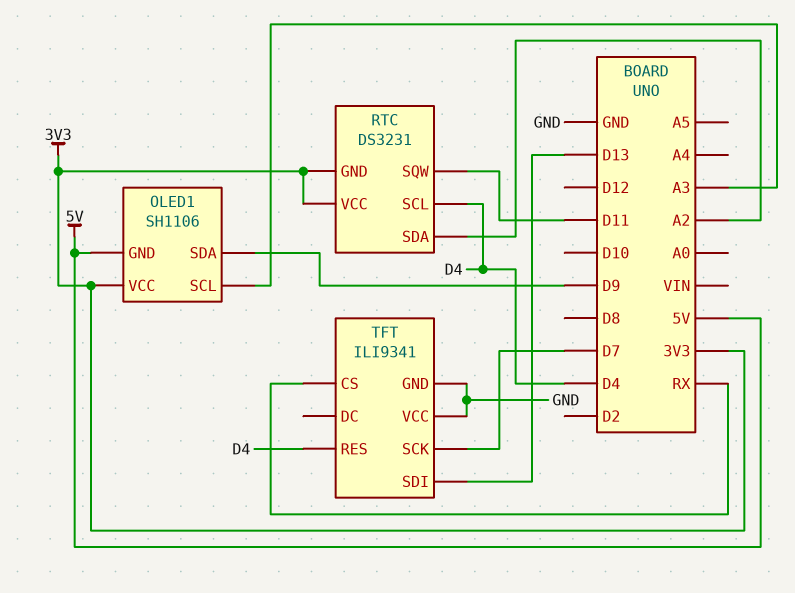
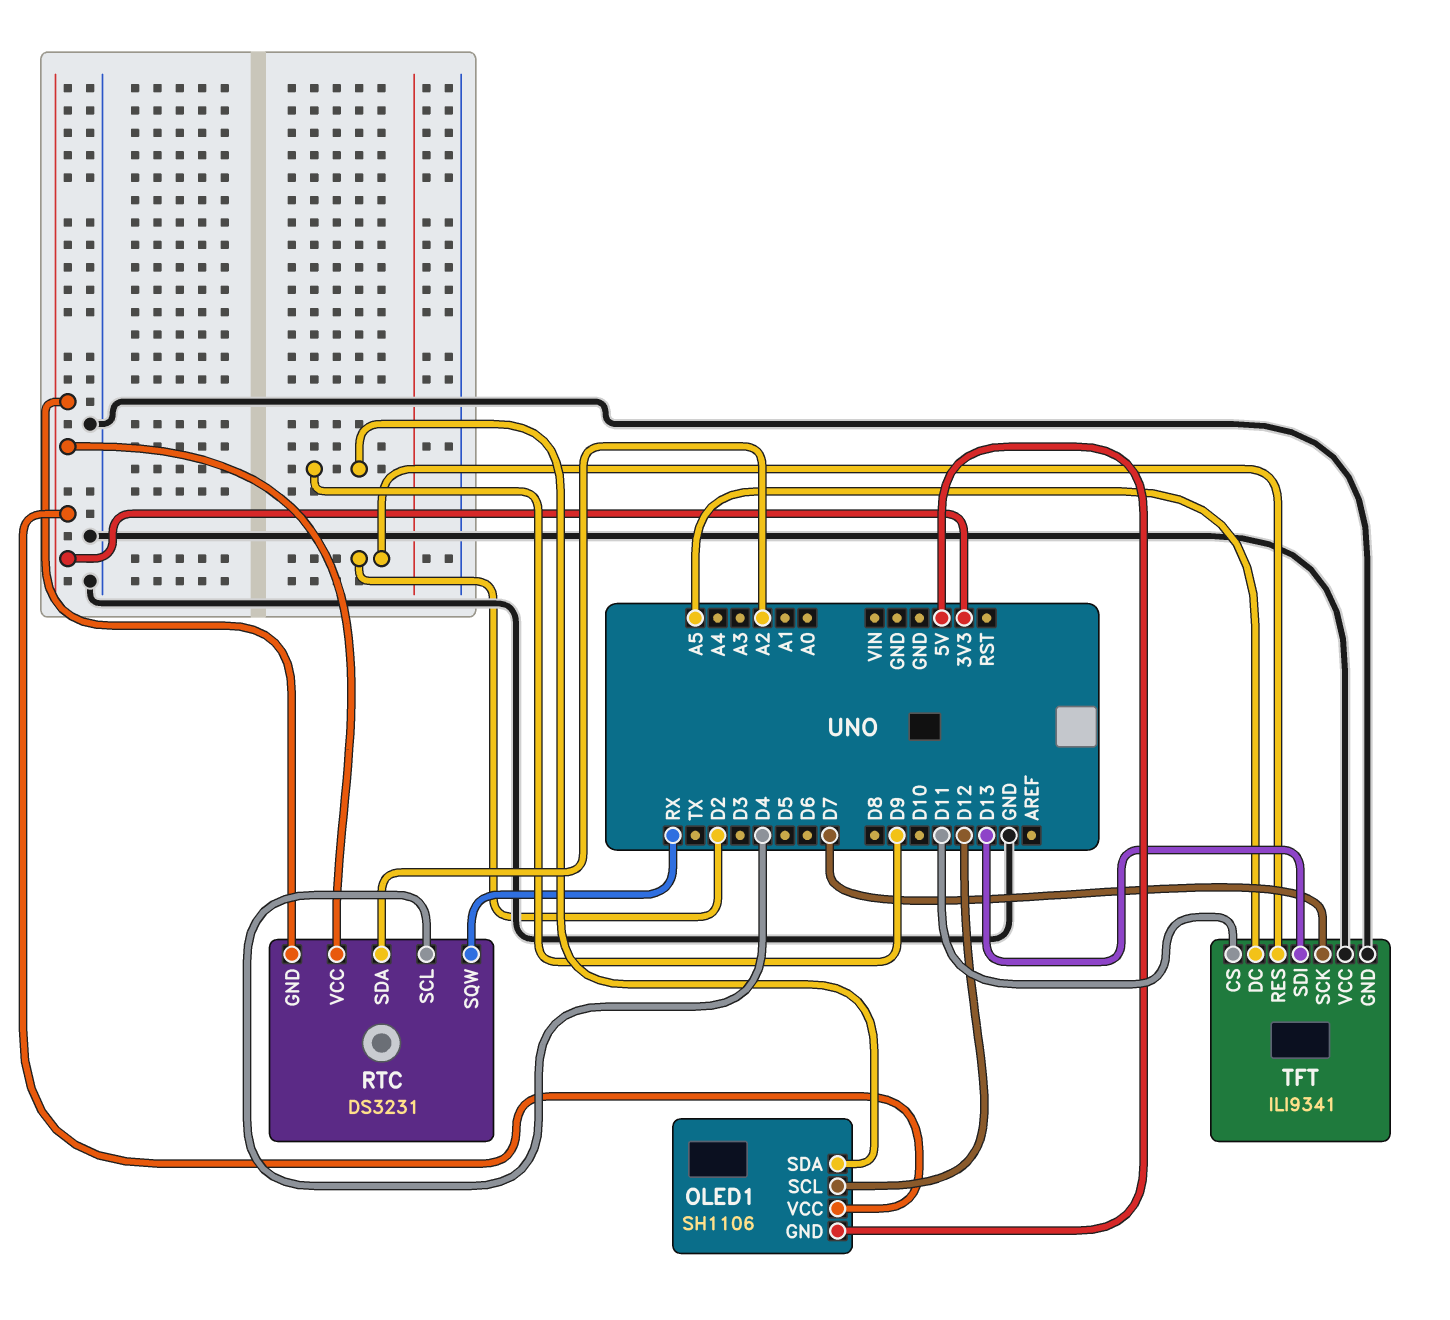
OLED1 pin SCL: A3 -> D12
RTC pin SQW: D11 -> RX
TFT pin CS: RX -> D11
TFT pin DC: none -> A5
TFT pin RES: D4 -> D2

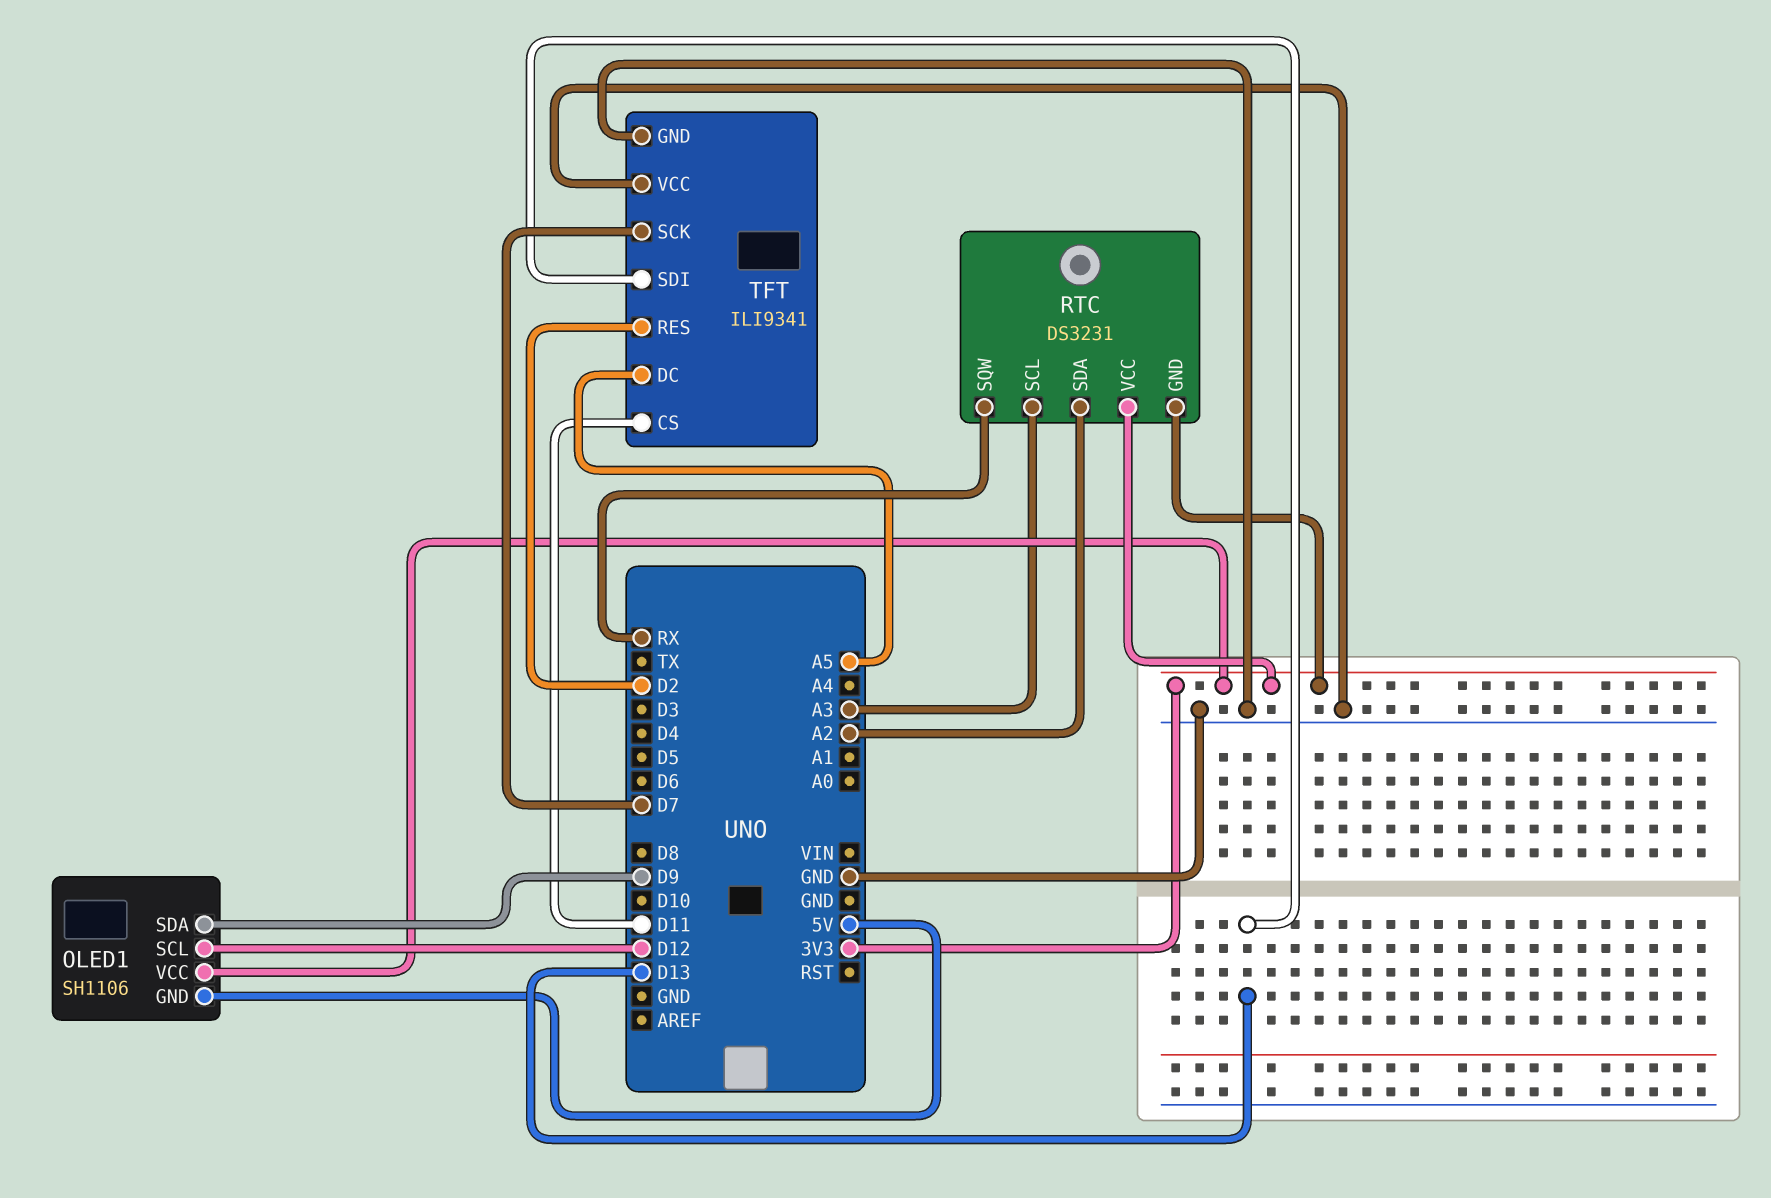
RTC pin SCL: D4 -> A3

